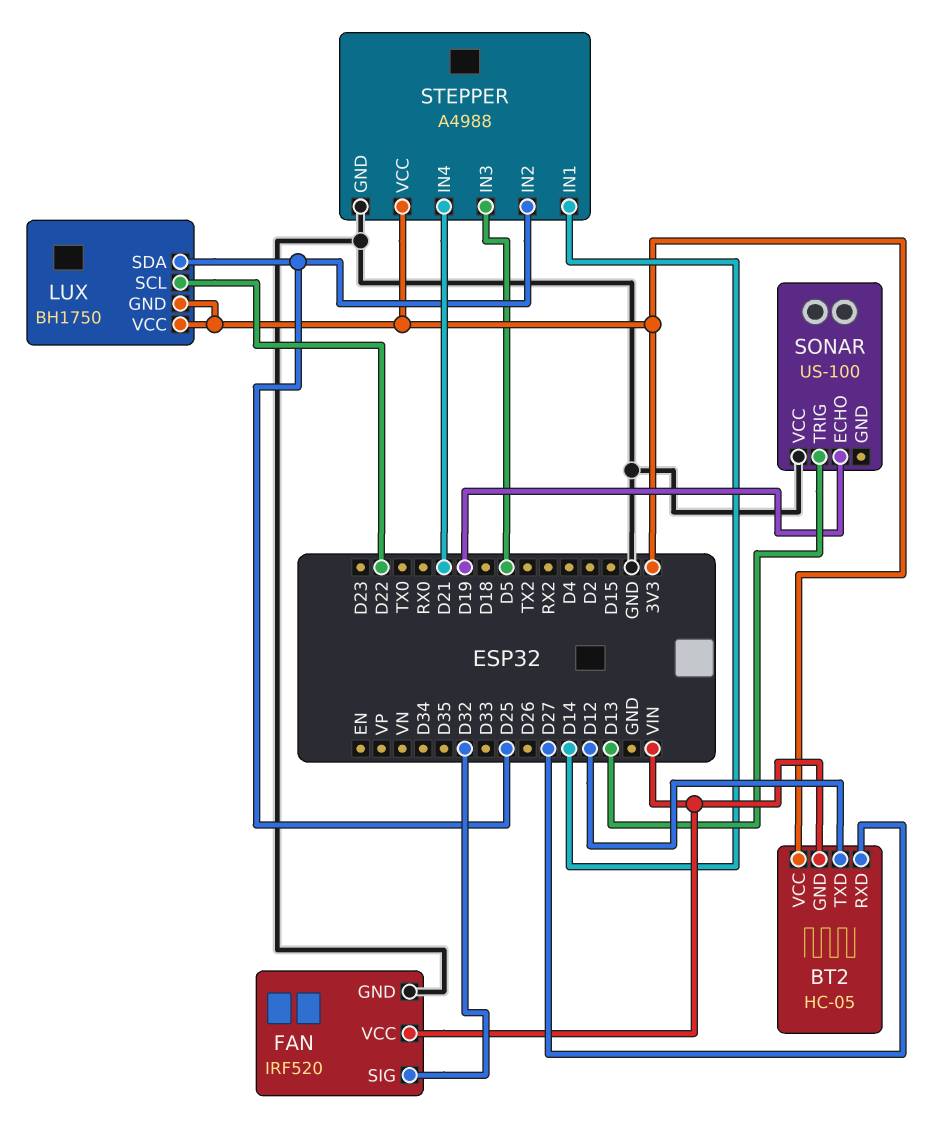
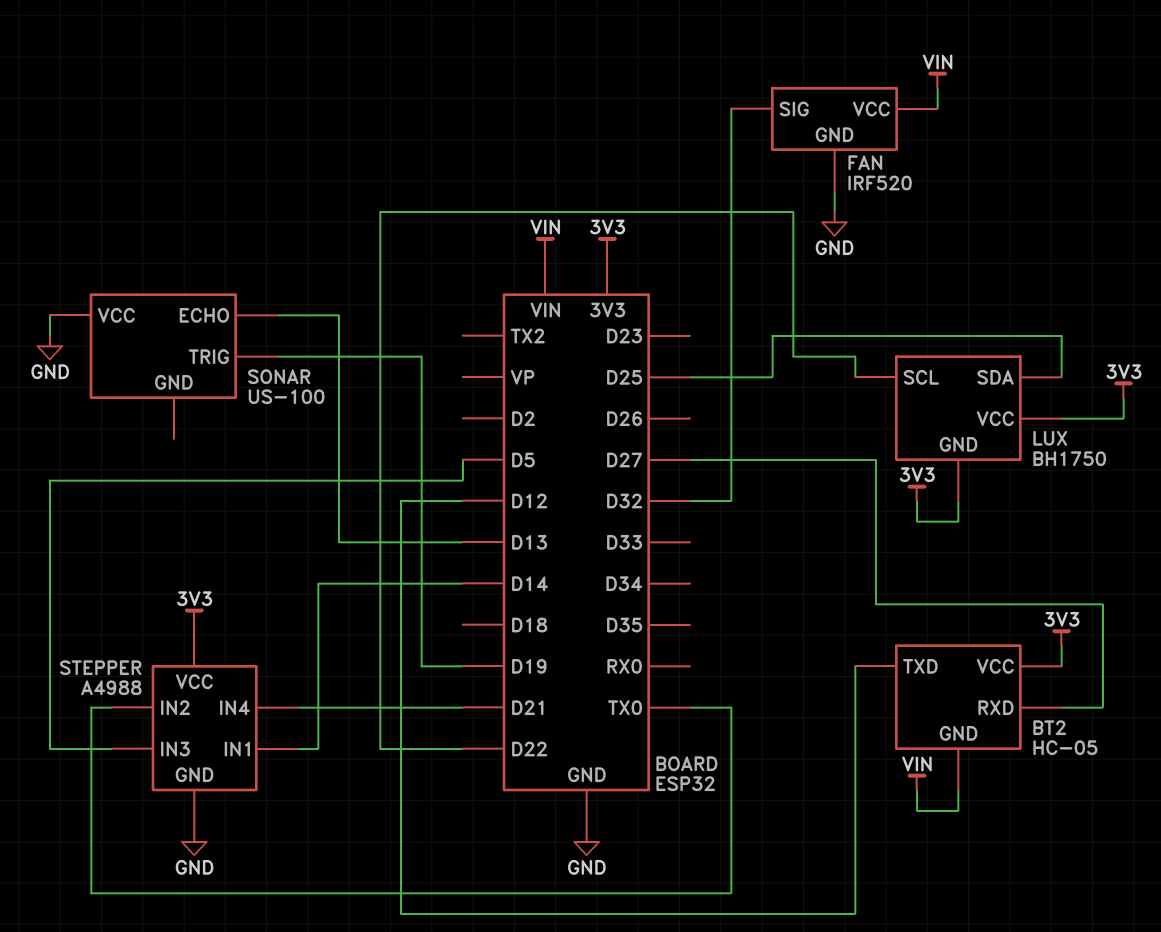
SONAR pin ECHO: D19 -> D13
SONAR pin TRIG: D13 -> D19
STEPPER pin IN2: D25 -> TX0

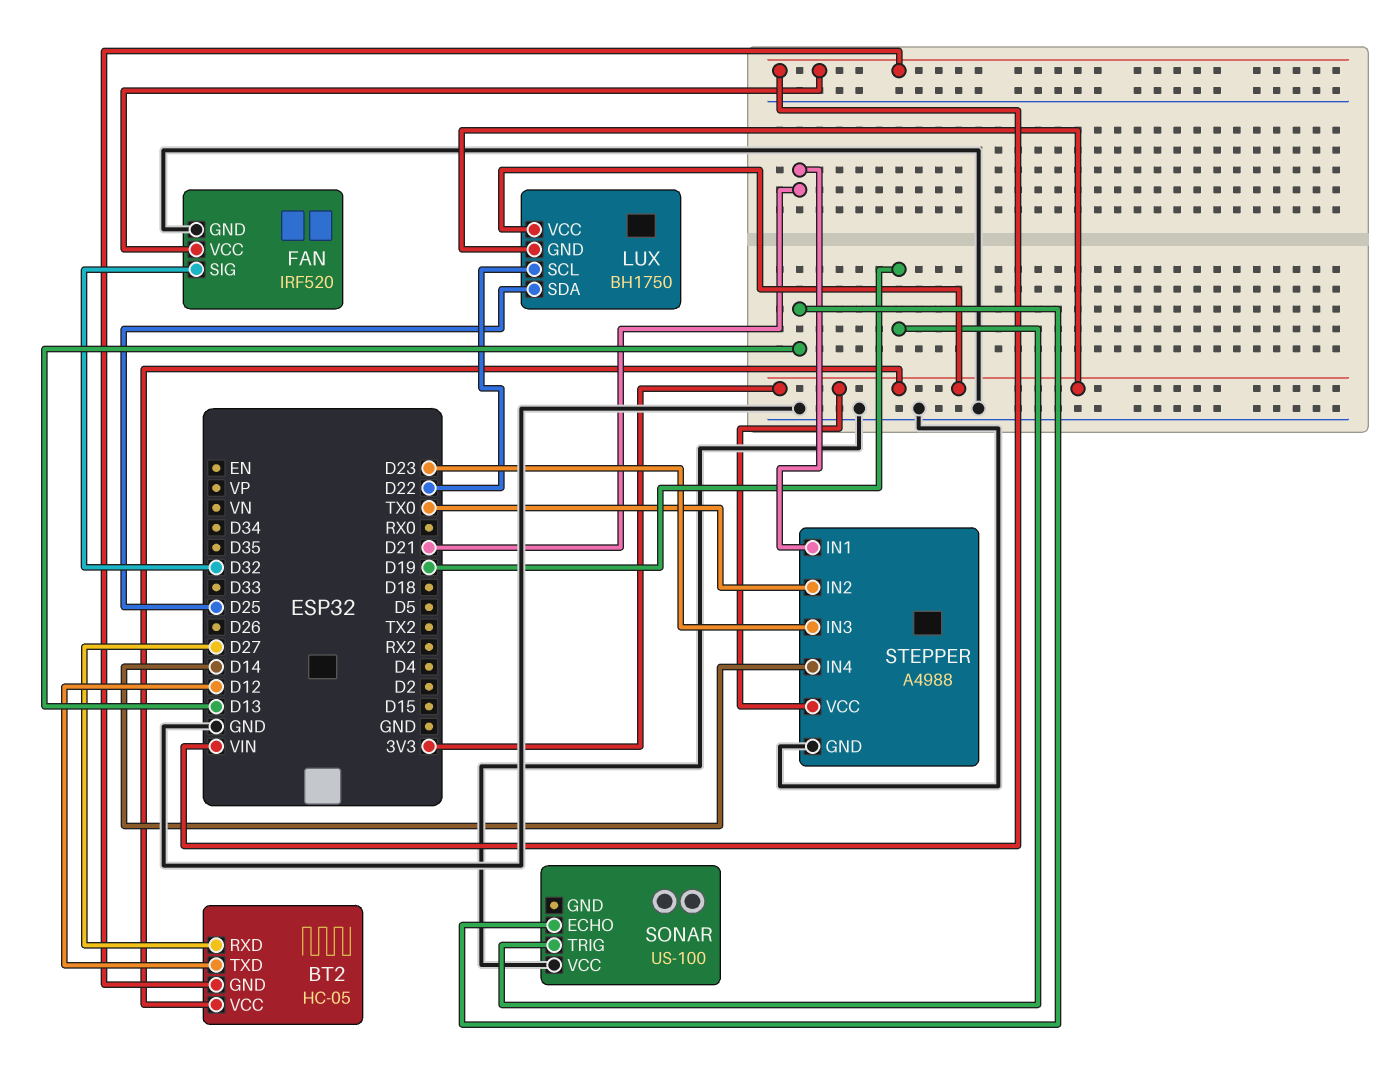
STEPPER pin IN1: D14 -> D21
STEPPER pin IN3: D5 -> D23
STEPPER pin IN4: D21 -> D14

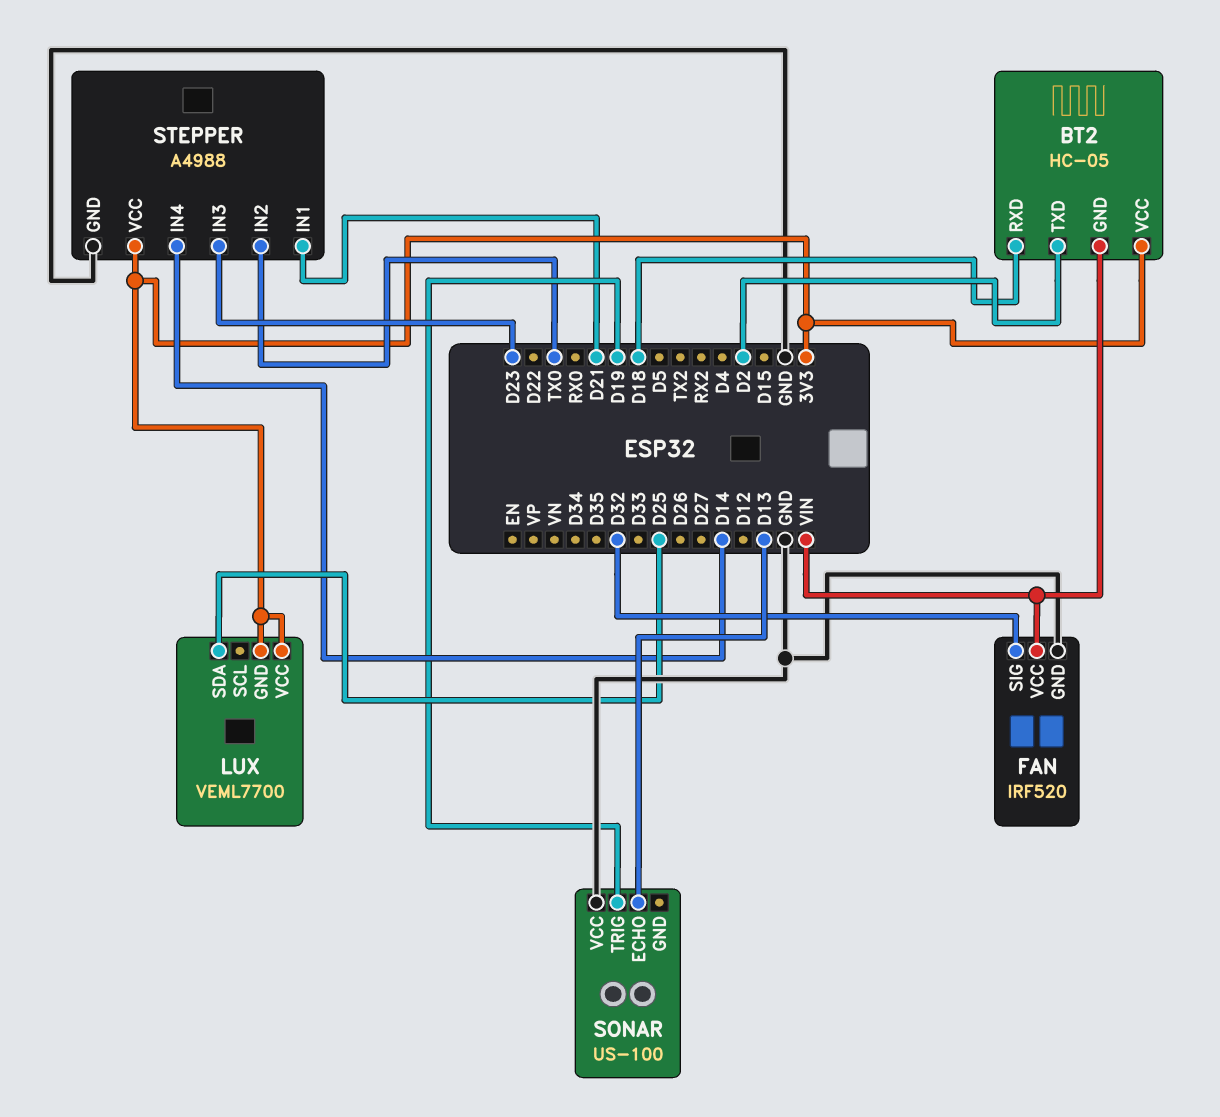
BT2 pin RXD: D27 -> D18
BT2 pin TXD: D12 -> D2
LUX: BH1750 -> VEML7700
LUX pin SCL: D22 -> none

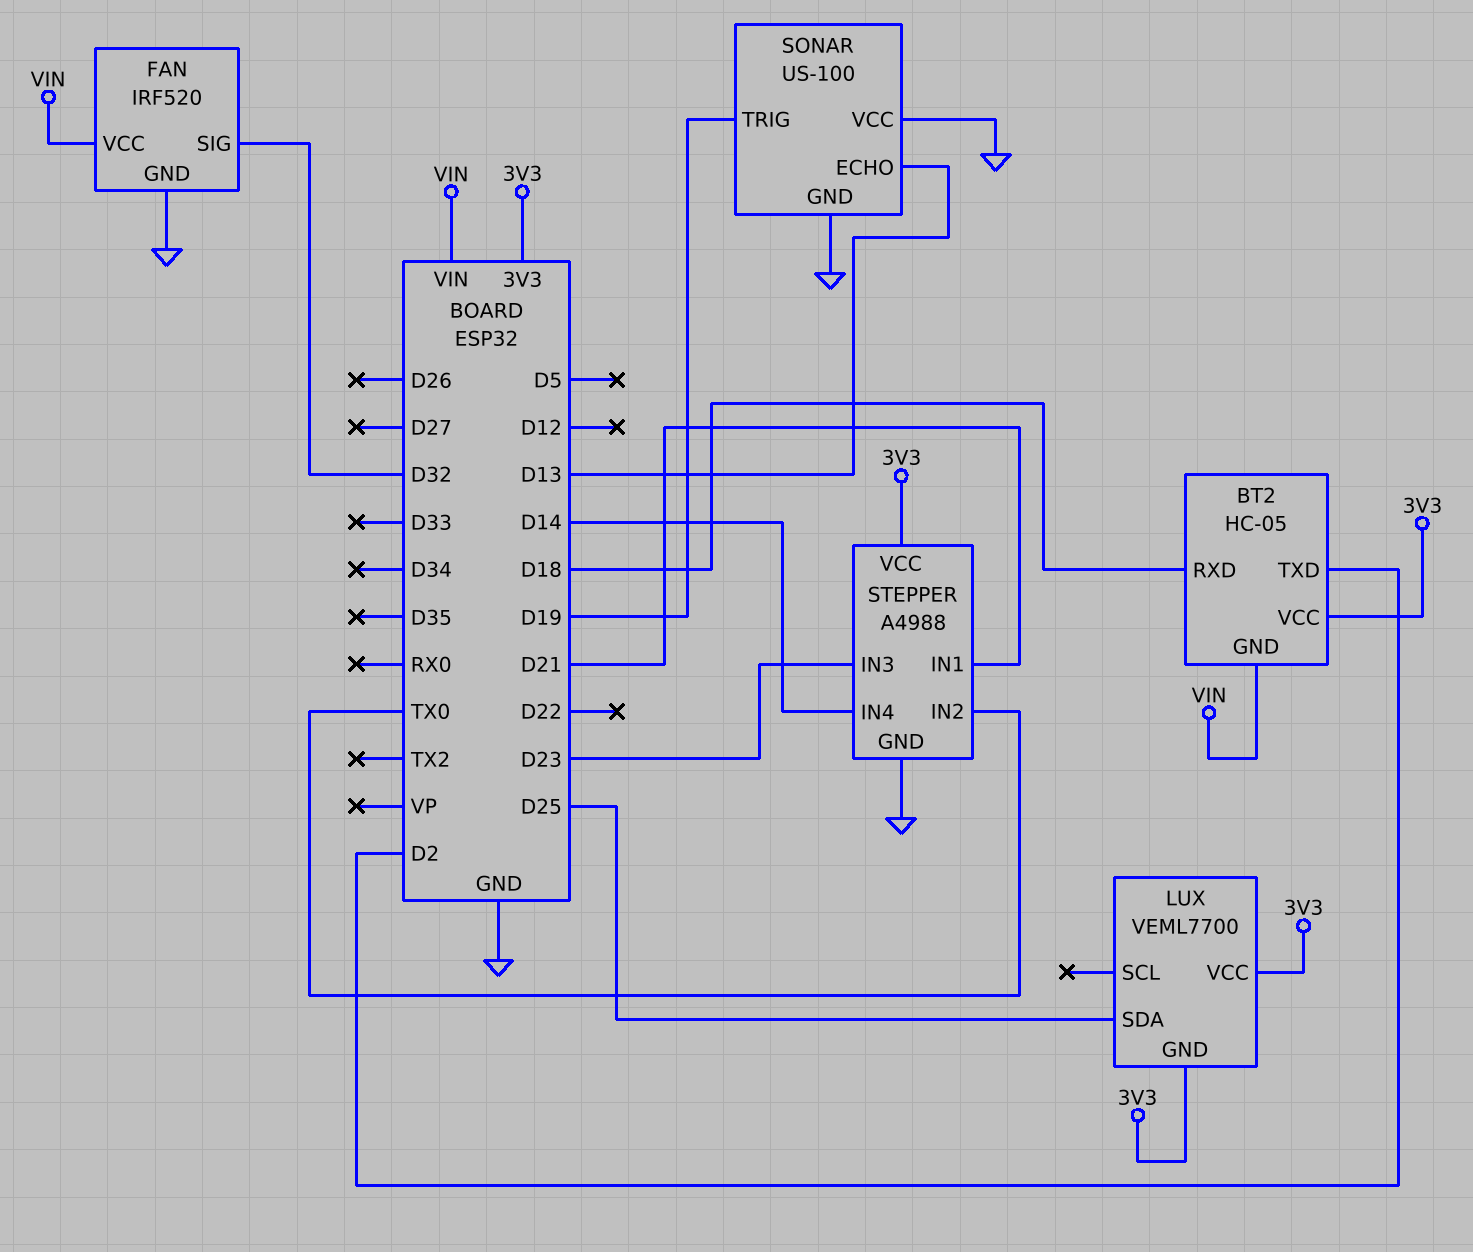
SONAR pin GND: none -> GND

